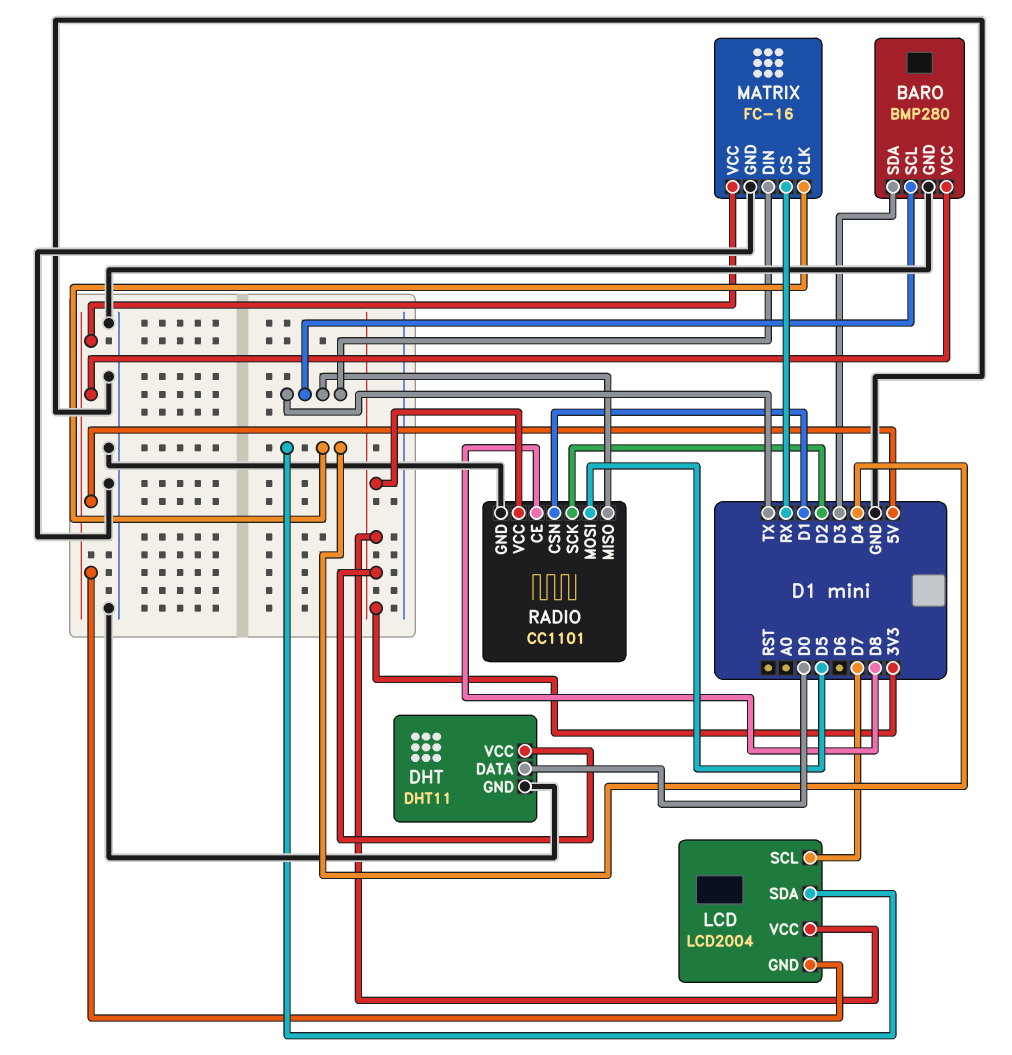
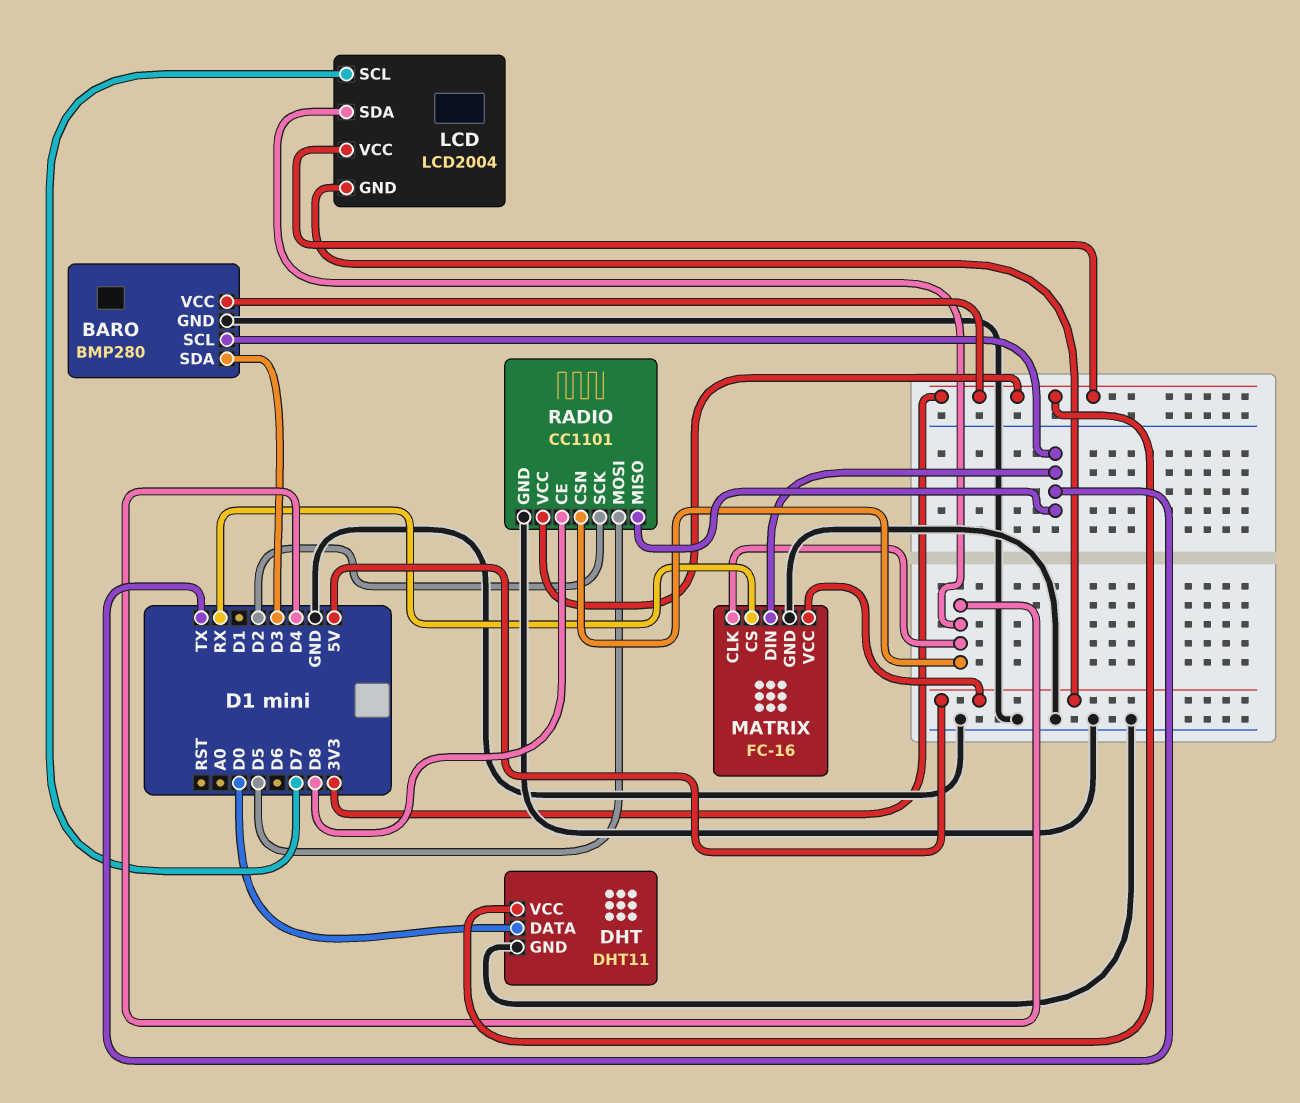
BARO pin VCC: 5V -> 3V3
RADIO pin CSN: D1 -> D4

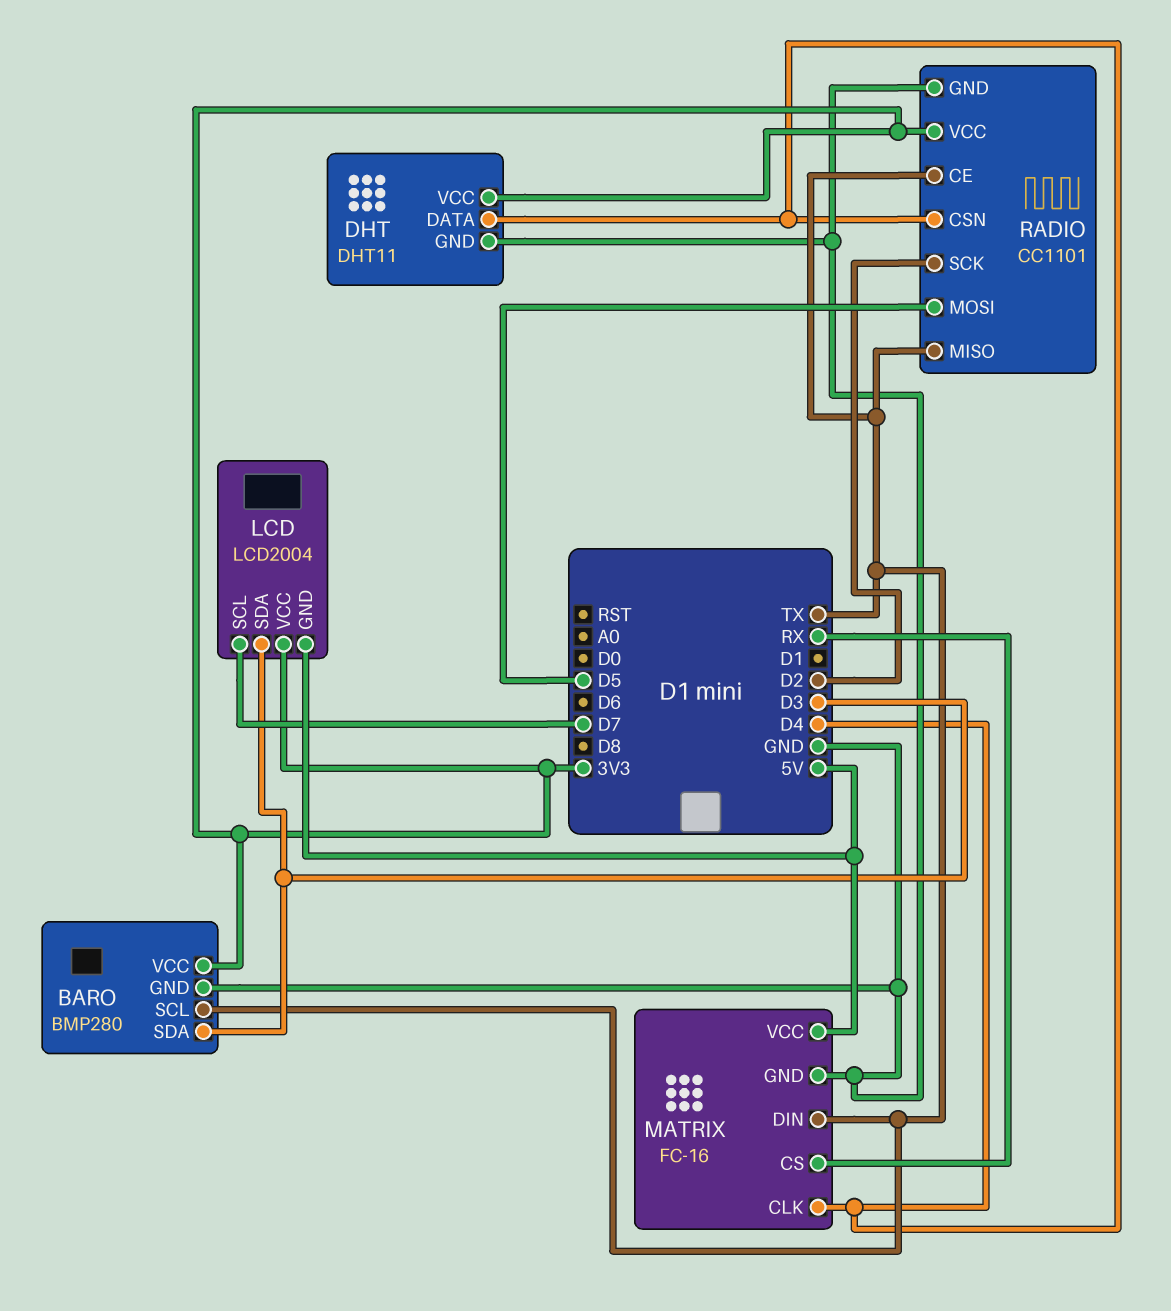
DHT pin DATA: D0 -> D4
LCD pin SDA: D4 -> D3
RADIO pin CE: D8 -> TX

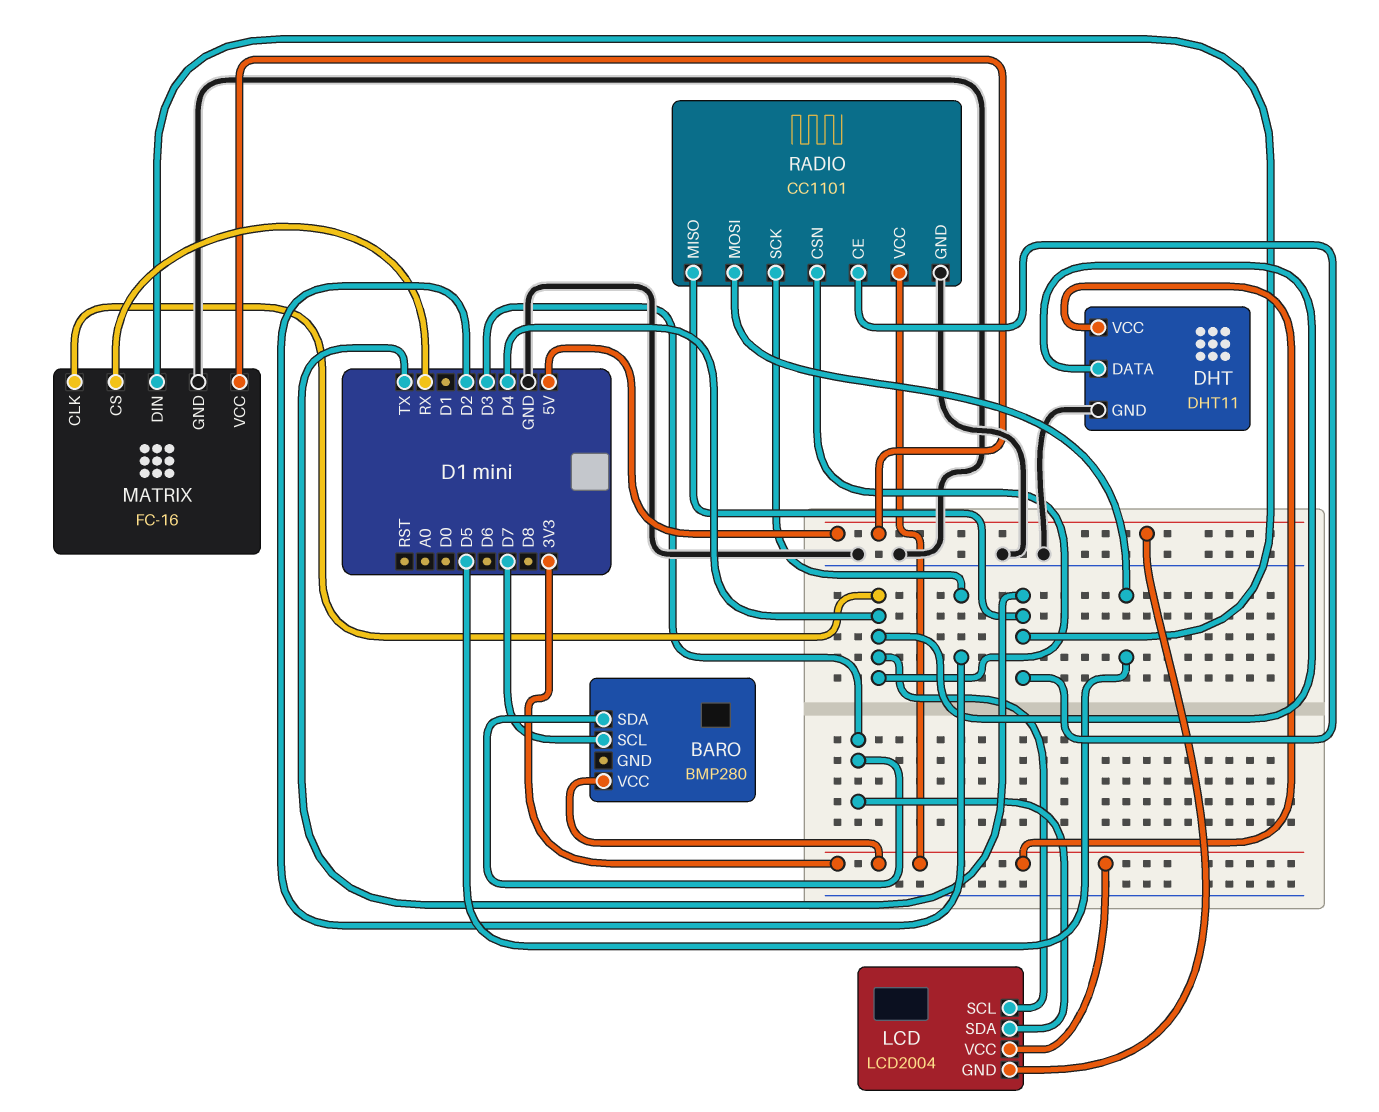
BARO pin GND: GND -> none
BARO pin SCL: TX -> D7
LCD pin SCL: D7 -> D4

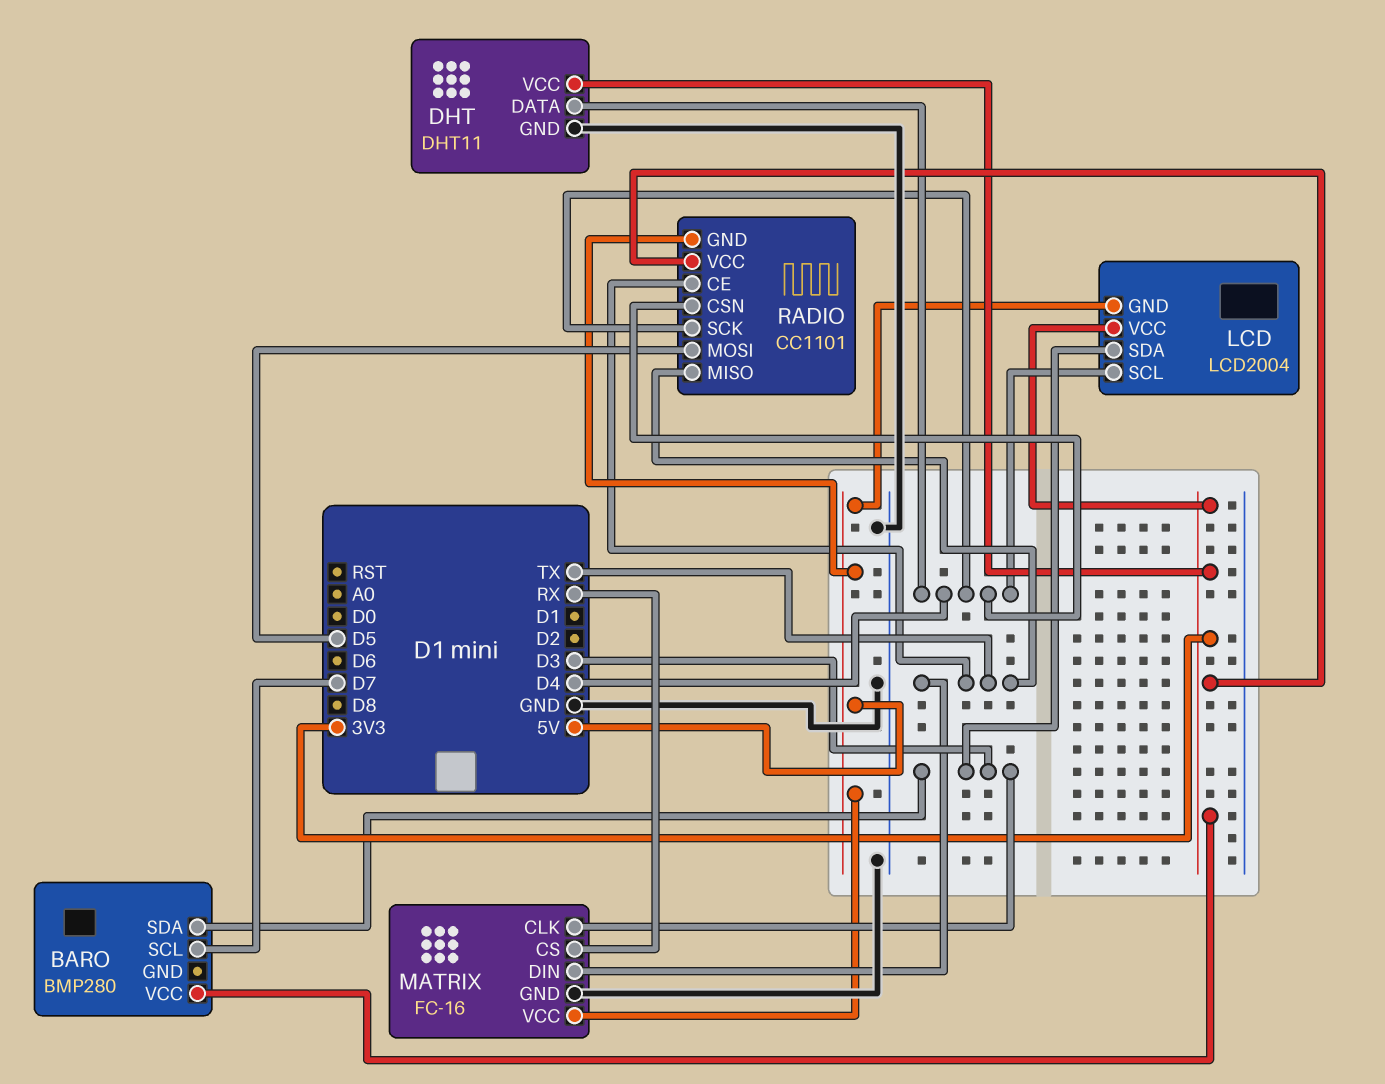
MATRIX pin CLK: D4 -> D3
RADIO pin GND: GND -> 5V
RADIO pin SCK: D2 -> D4

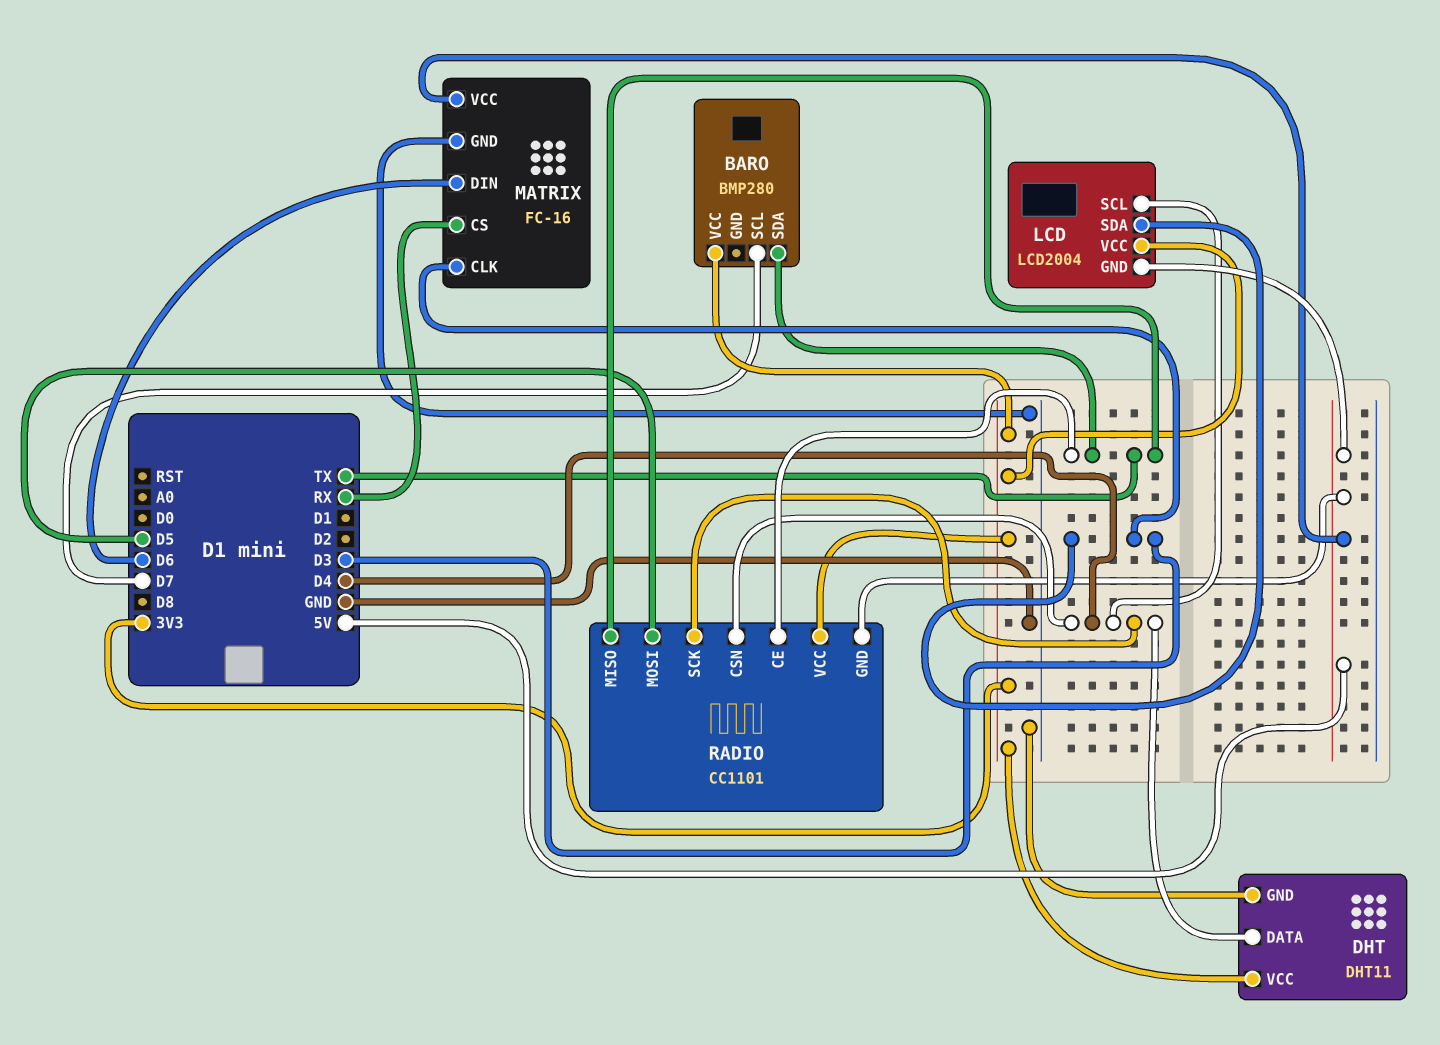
BARO pin SDA: D3 -> TX
MATRIX pin DIN: TX -> D6

